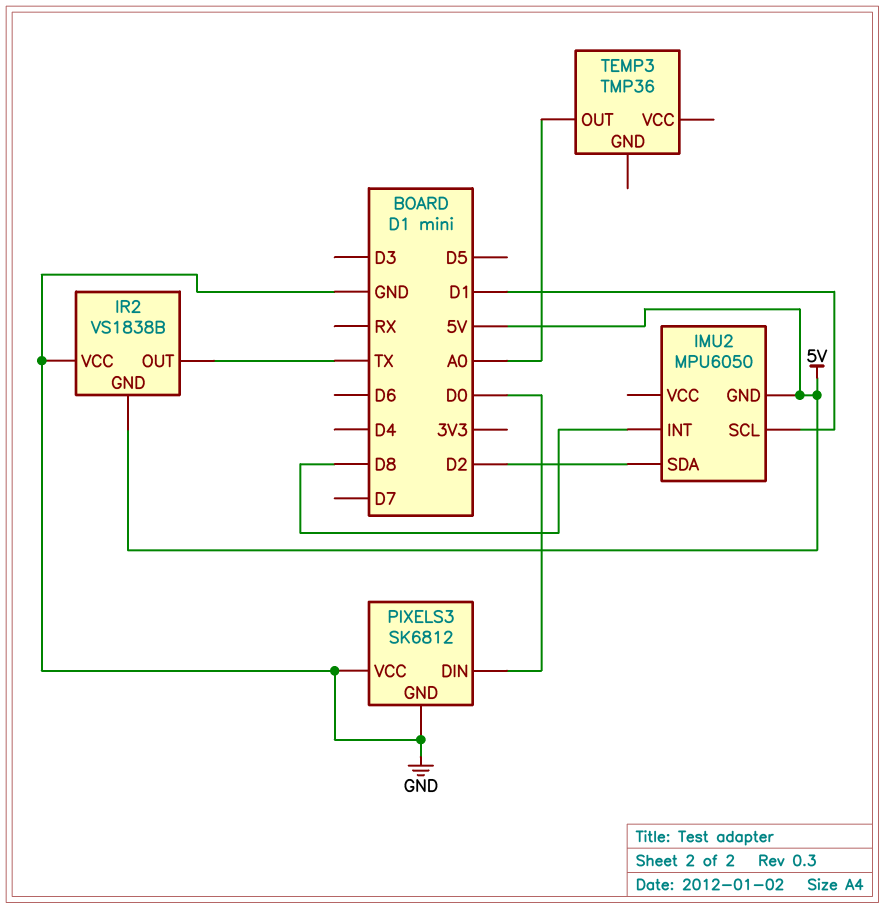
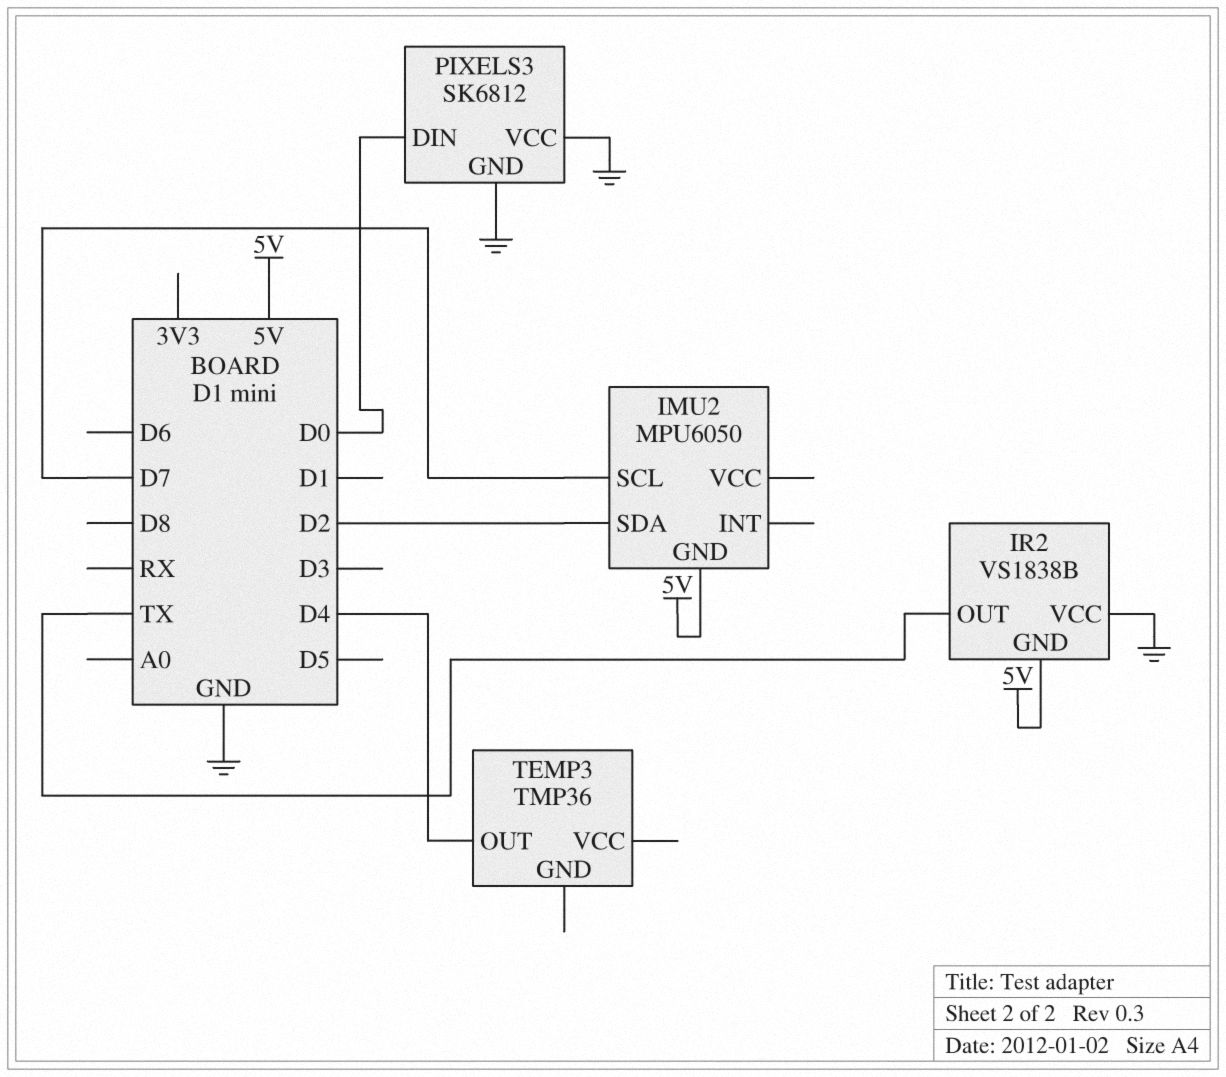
IMU2 pin INT: D8 -> none
IMU2 pin SCL: D1 -> D7
TEMP3 pin OUT: A0 -> D4

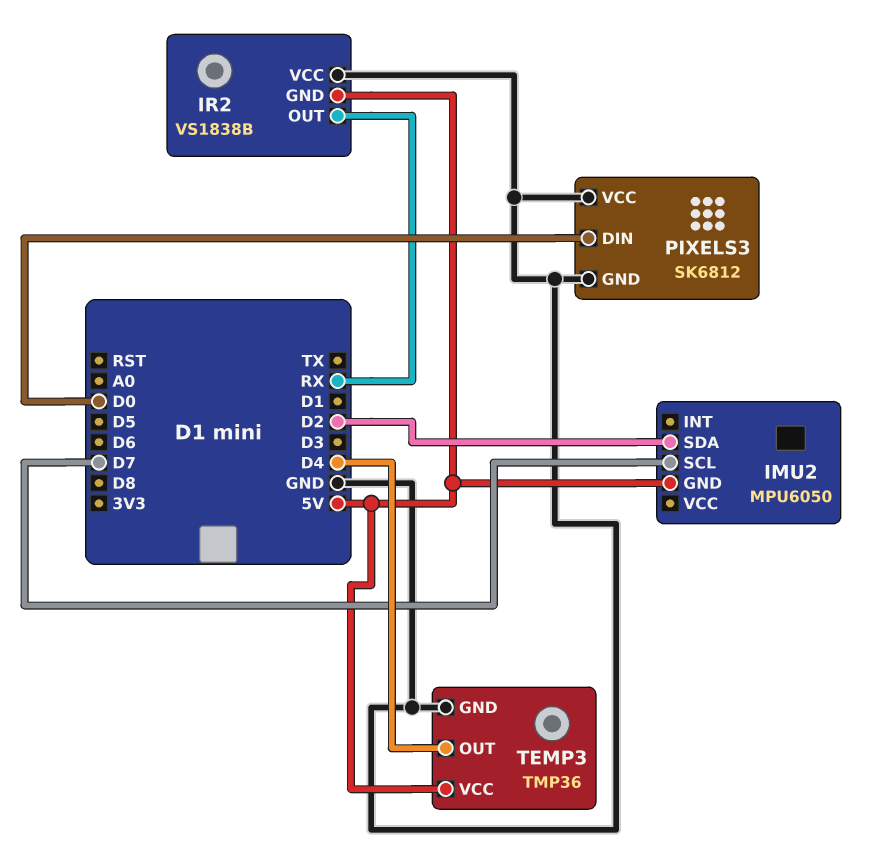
IR2 pin OUT: TX -> RX
TEMP3 pin GND: none -> GND
TEMP3 pin VCC: none -> 5V

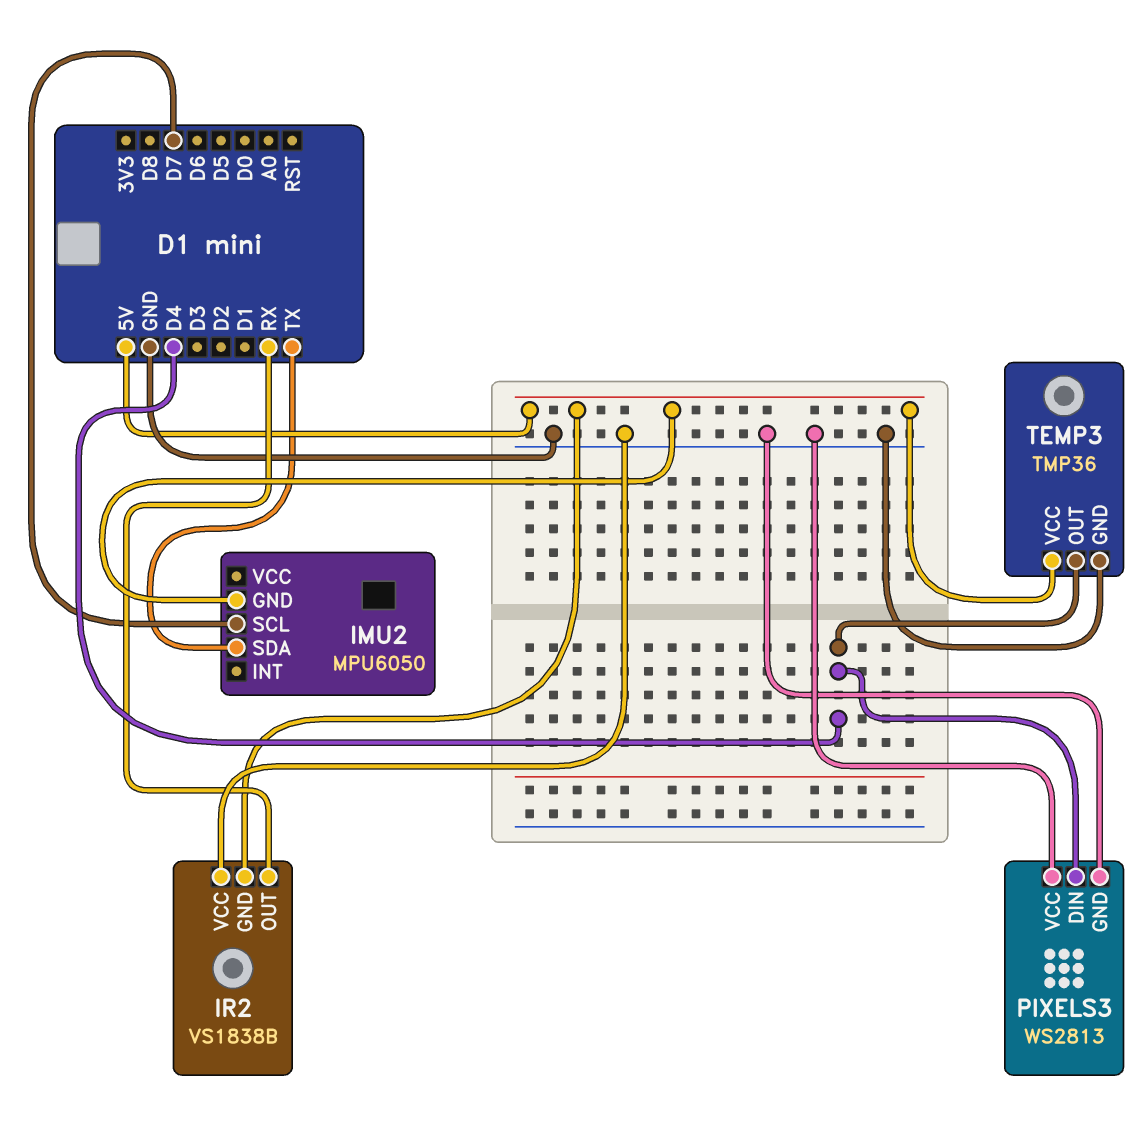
IMU2 pin SDA: D2 -> TX
PIXELS3: SK6812 -> WS2813
PIXELS3 pin DIN: D0 -> D4

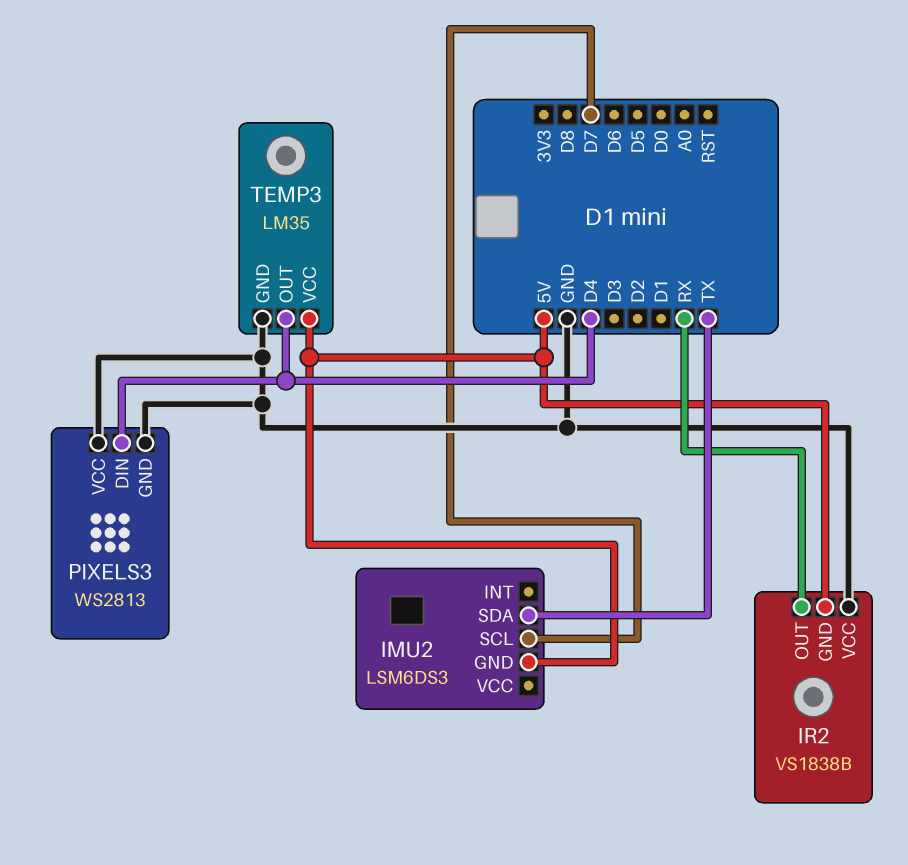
IMU2: MPU6050 -> LSM6DS3
TEMP3: TMP36 -> LM35

